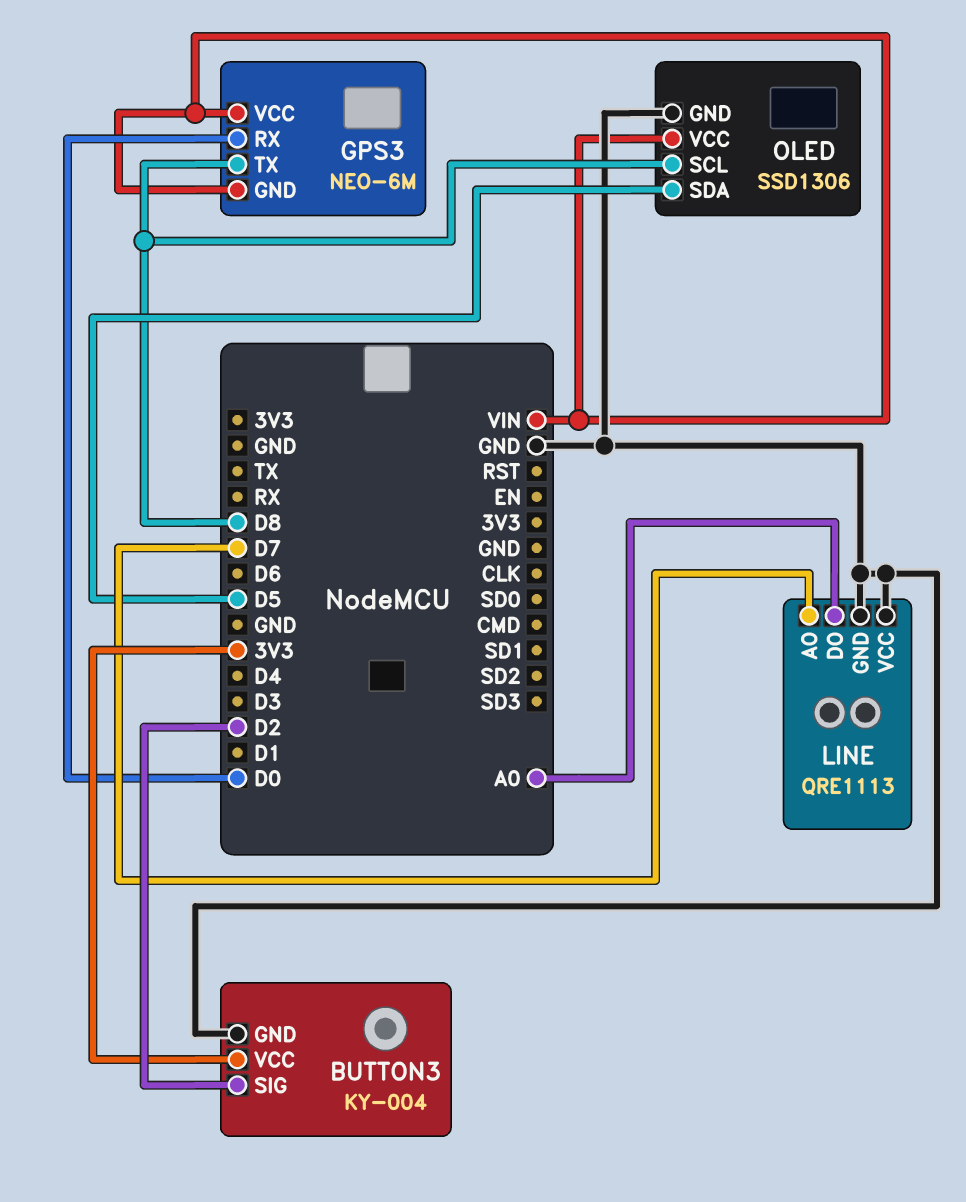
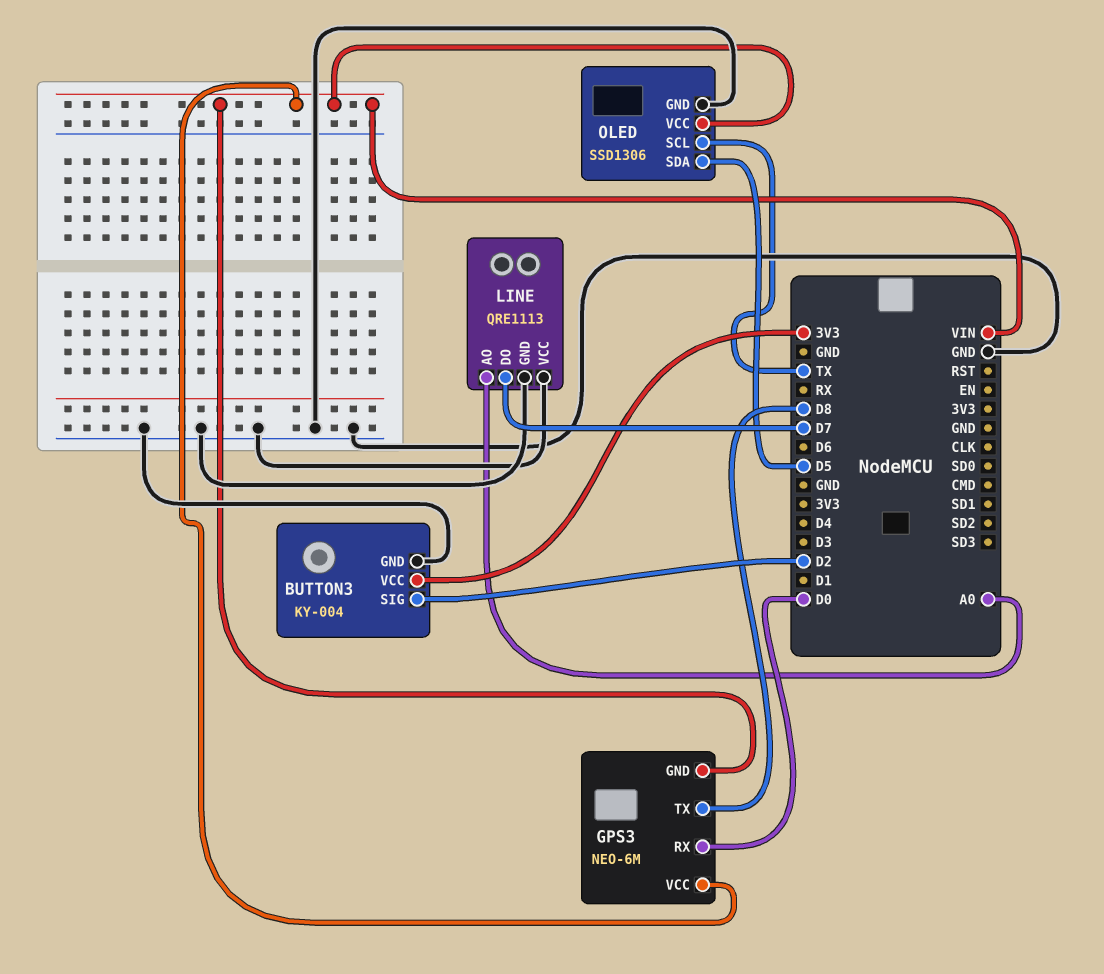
LINE pin AO: D7 -> A0
LINE pin DO: A0 -> D7
OLED pin SCL: D8 -> TX

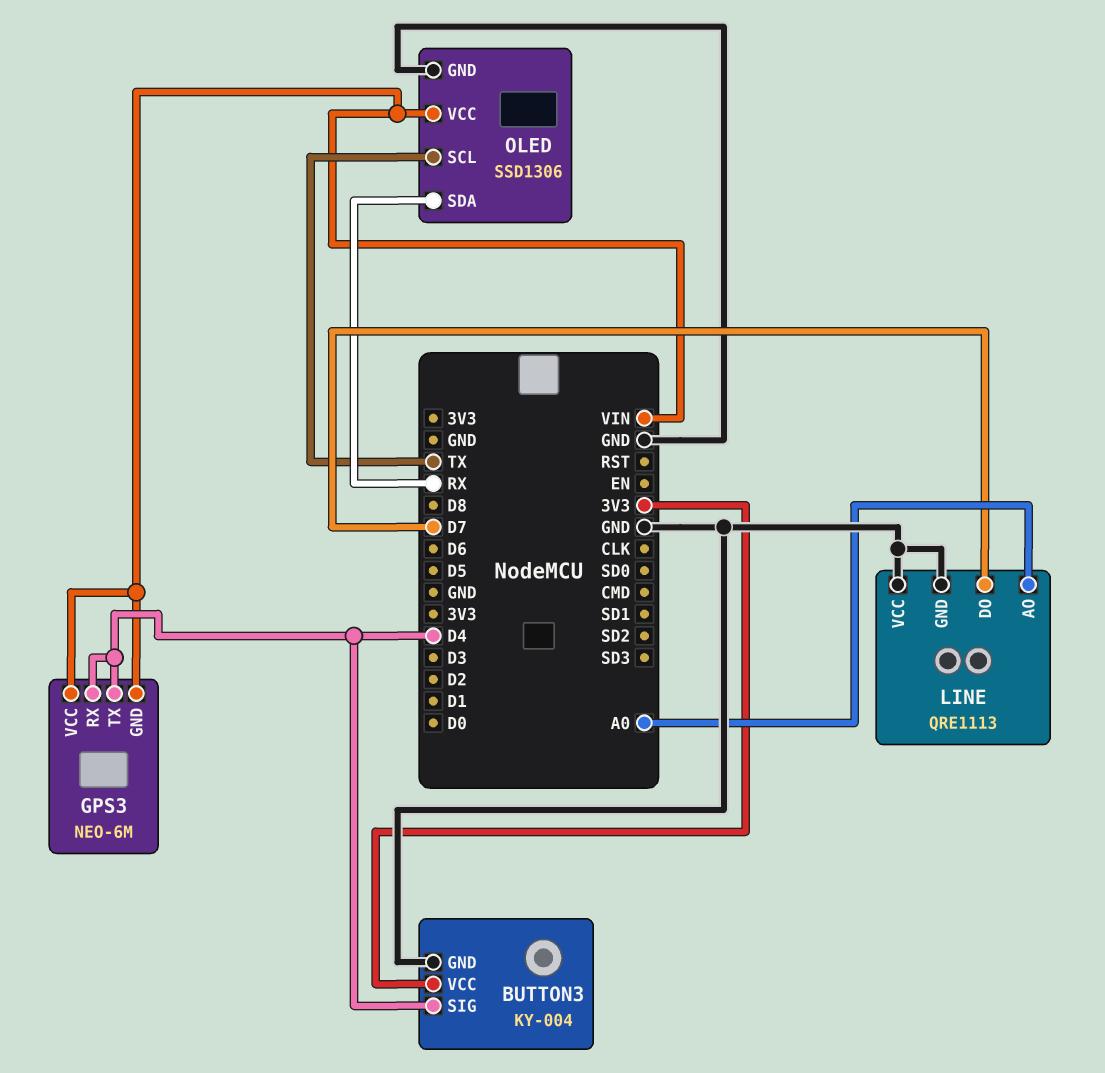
BUTTON3 pin SIG: D2 -> D4
GPS3 pin RX: D0 -> D4
GPS3 pin TX: D8 -> D4
OLED pin SDA: D5 -> RX

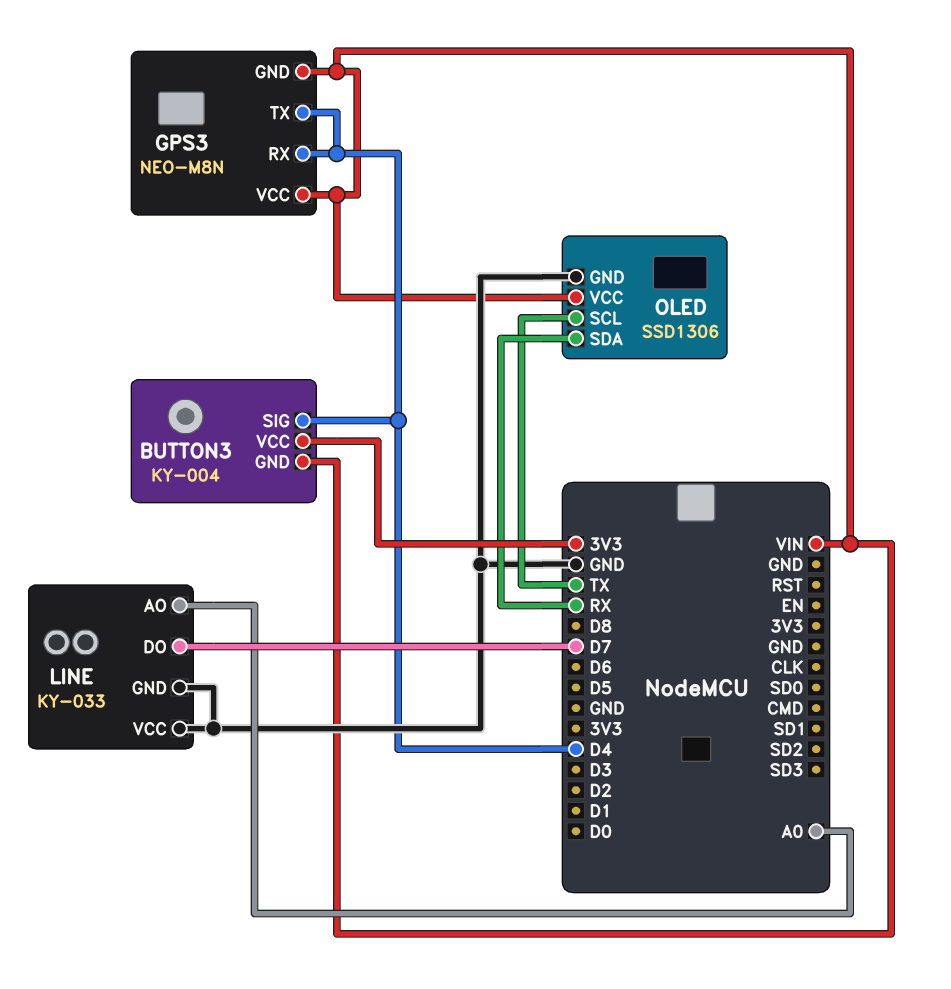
BUTTON3 pin GND: GND -> VIN
GPS3: NEO-6M -> NEO-M8N
LINE: QRE1113 -> KY-033

